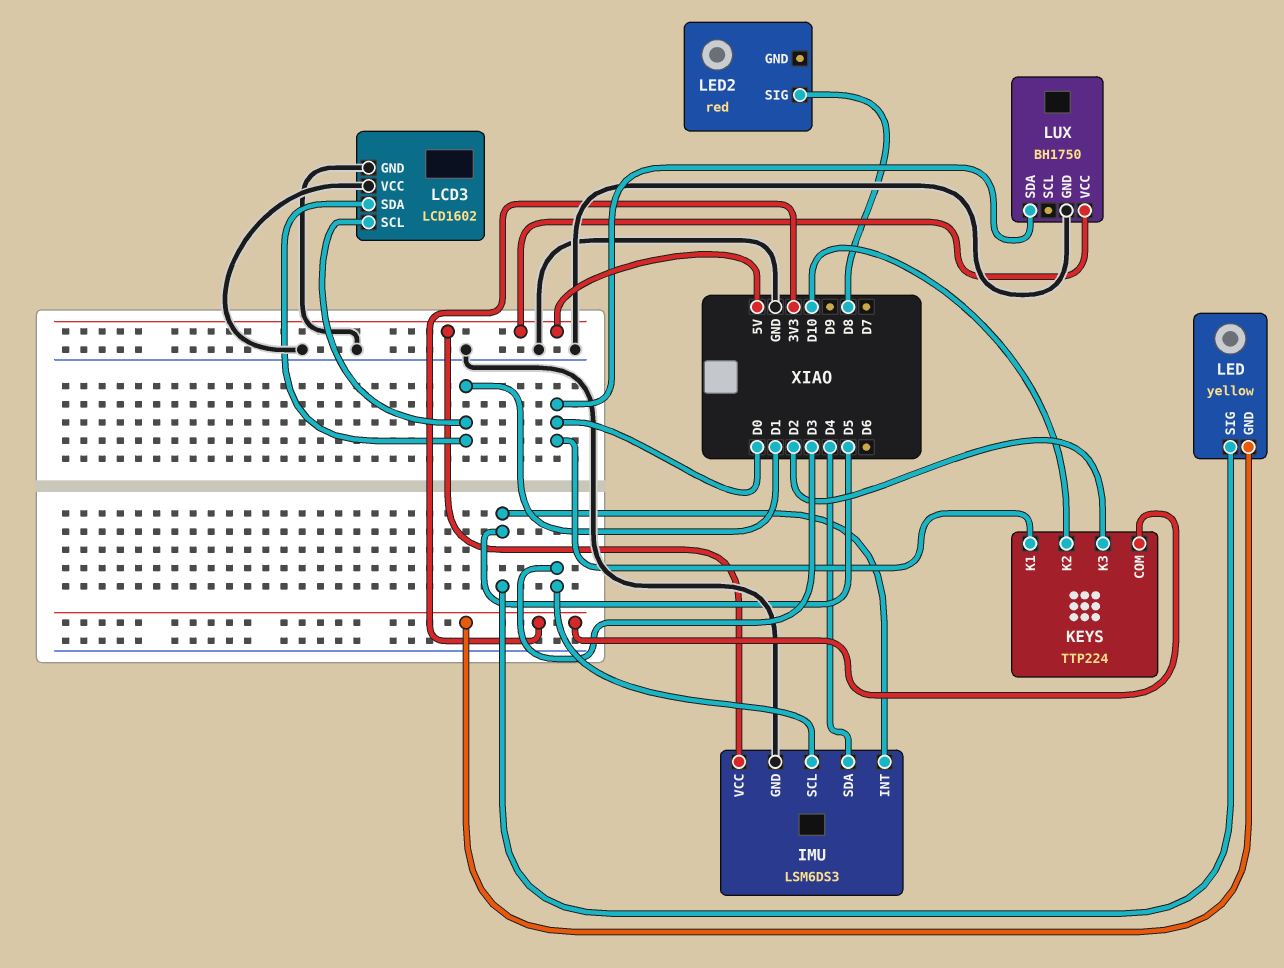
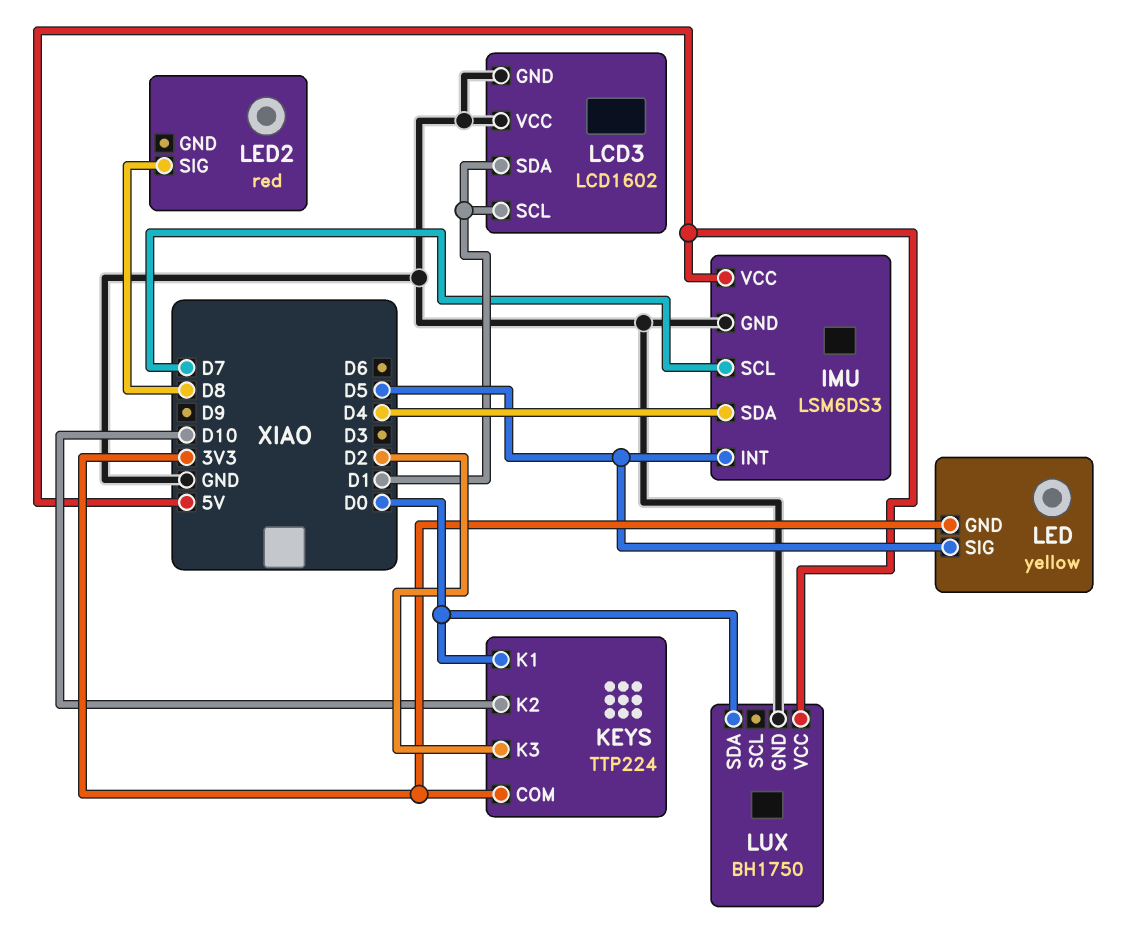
IMU pin SCL: D3 -> D7

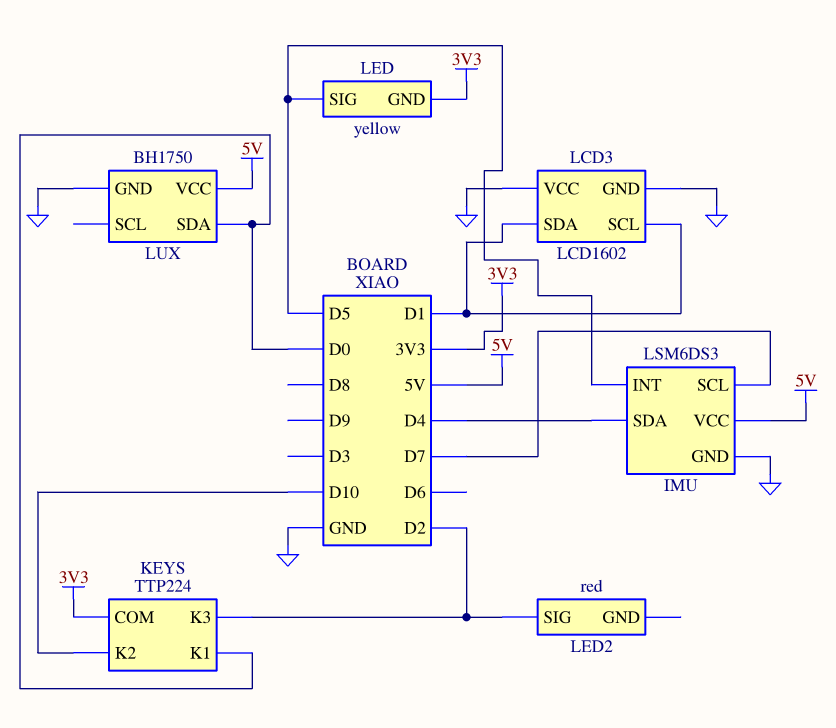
LED2 pin SIG: D8 -> D2

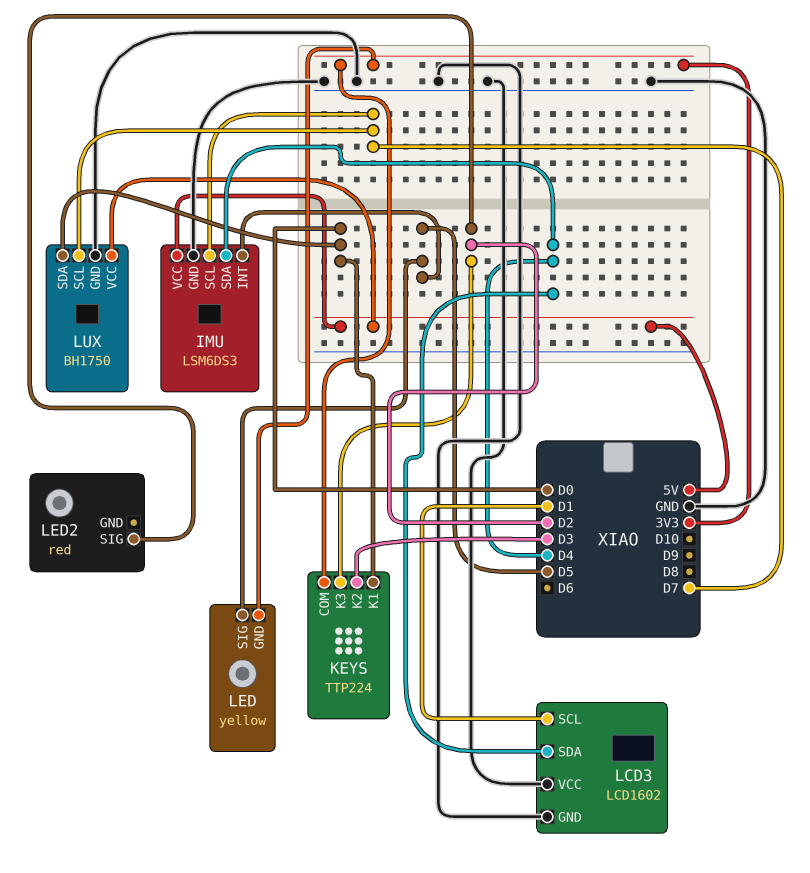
KEYS pin K2: D10 -> D3
LCD3 pin SDA: D1 -> D4
LUX pin SCL: none -> D7

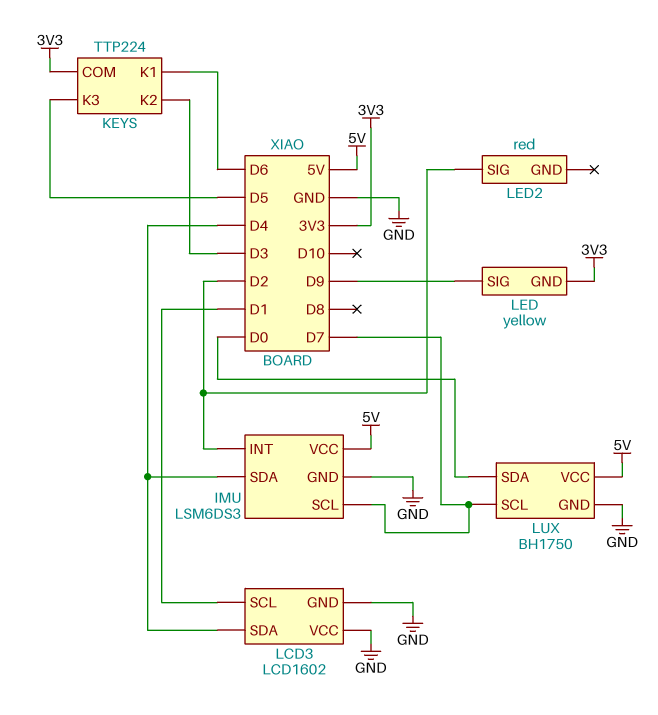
IMU pin INT: D5 -> D2
KEYS pin K1: D0 -> D6
KEYS pin K3: D2 -> D5
LED pin SIG: D5 -> D9

